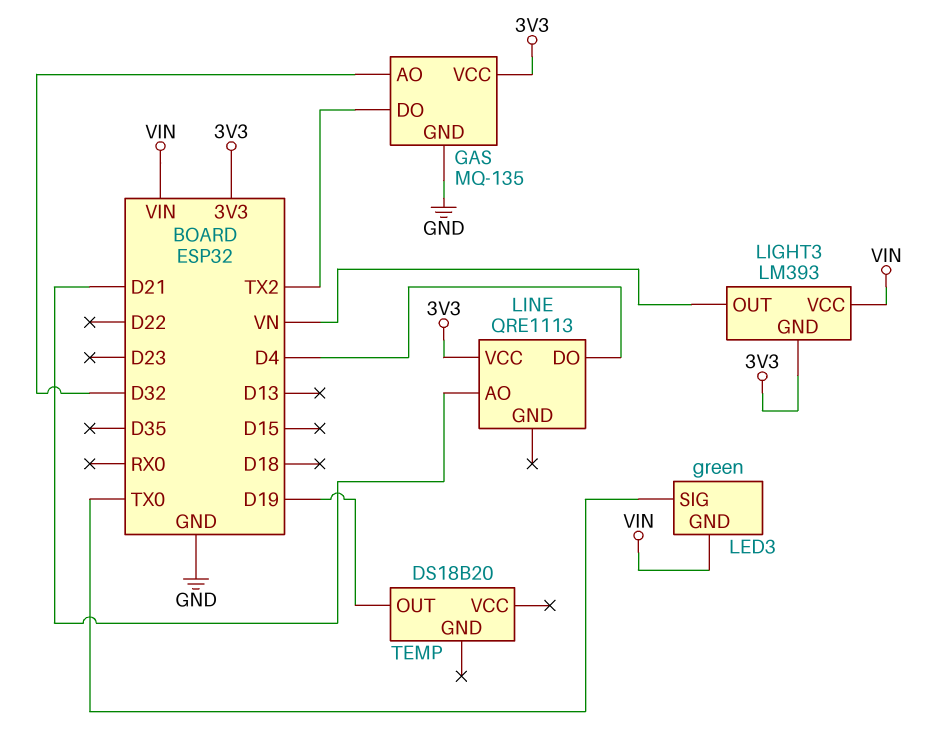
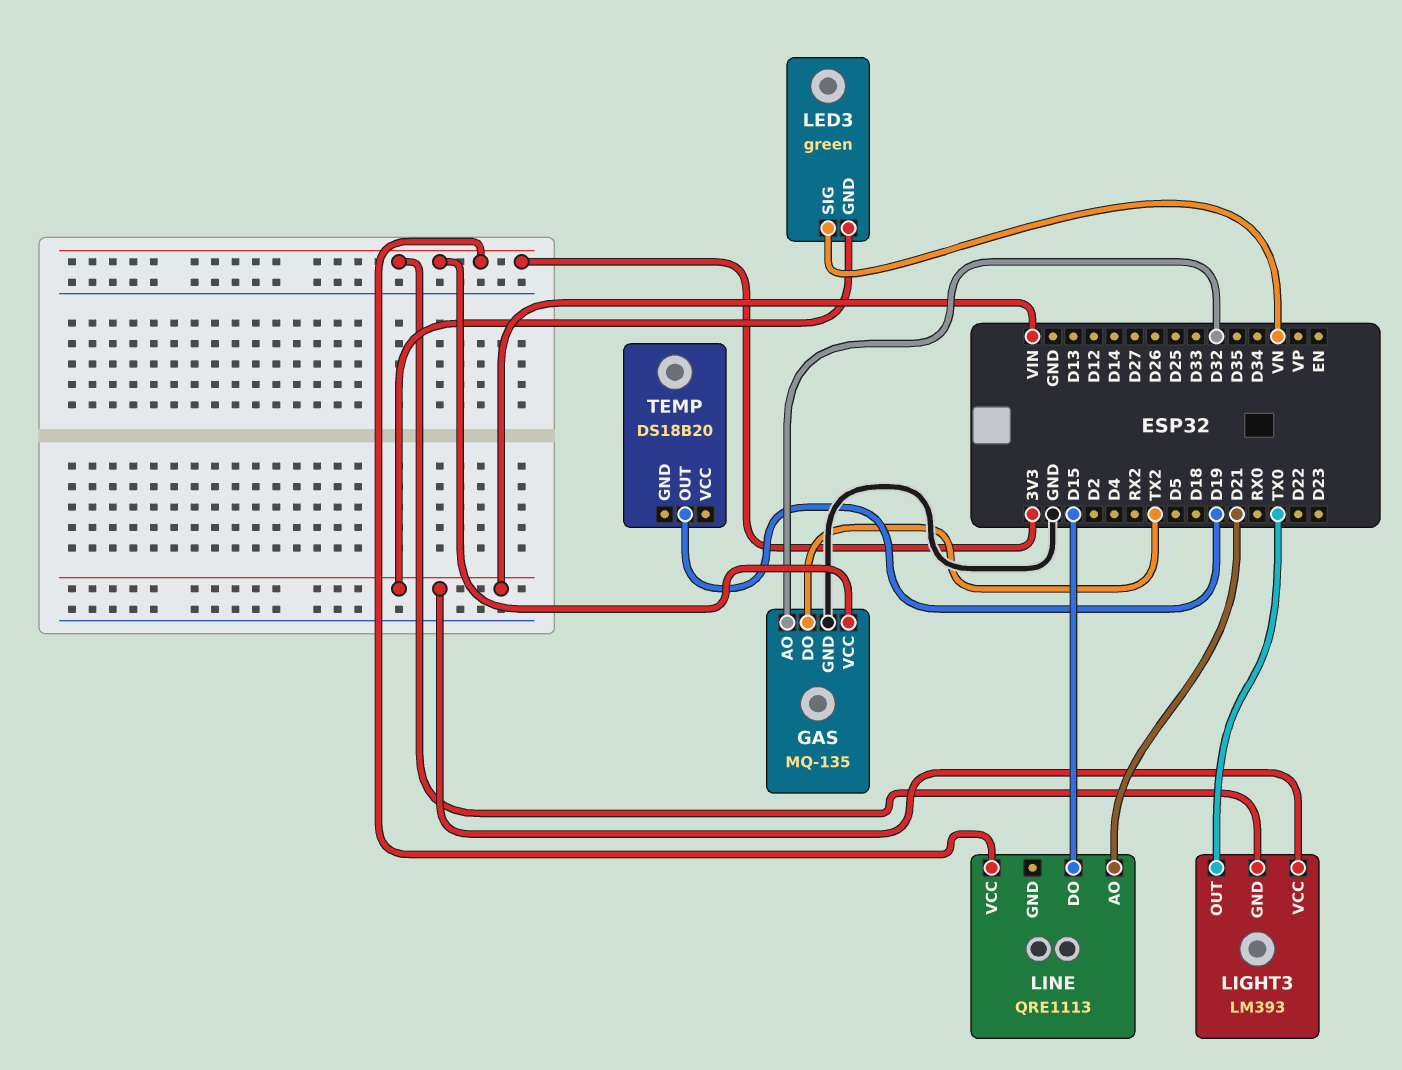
LED3 pin SIG: TX0 -> VN
LIGHT3 pin OUT: VN -> TX0
LINE pin DO: D4 -> D15

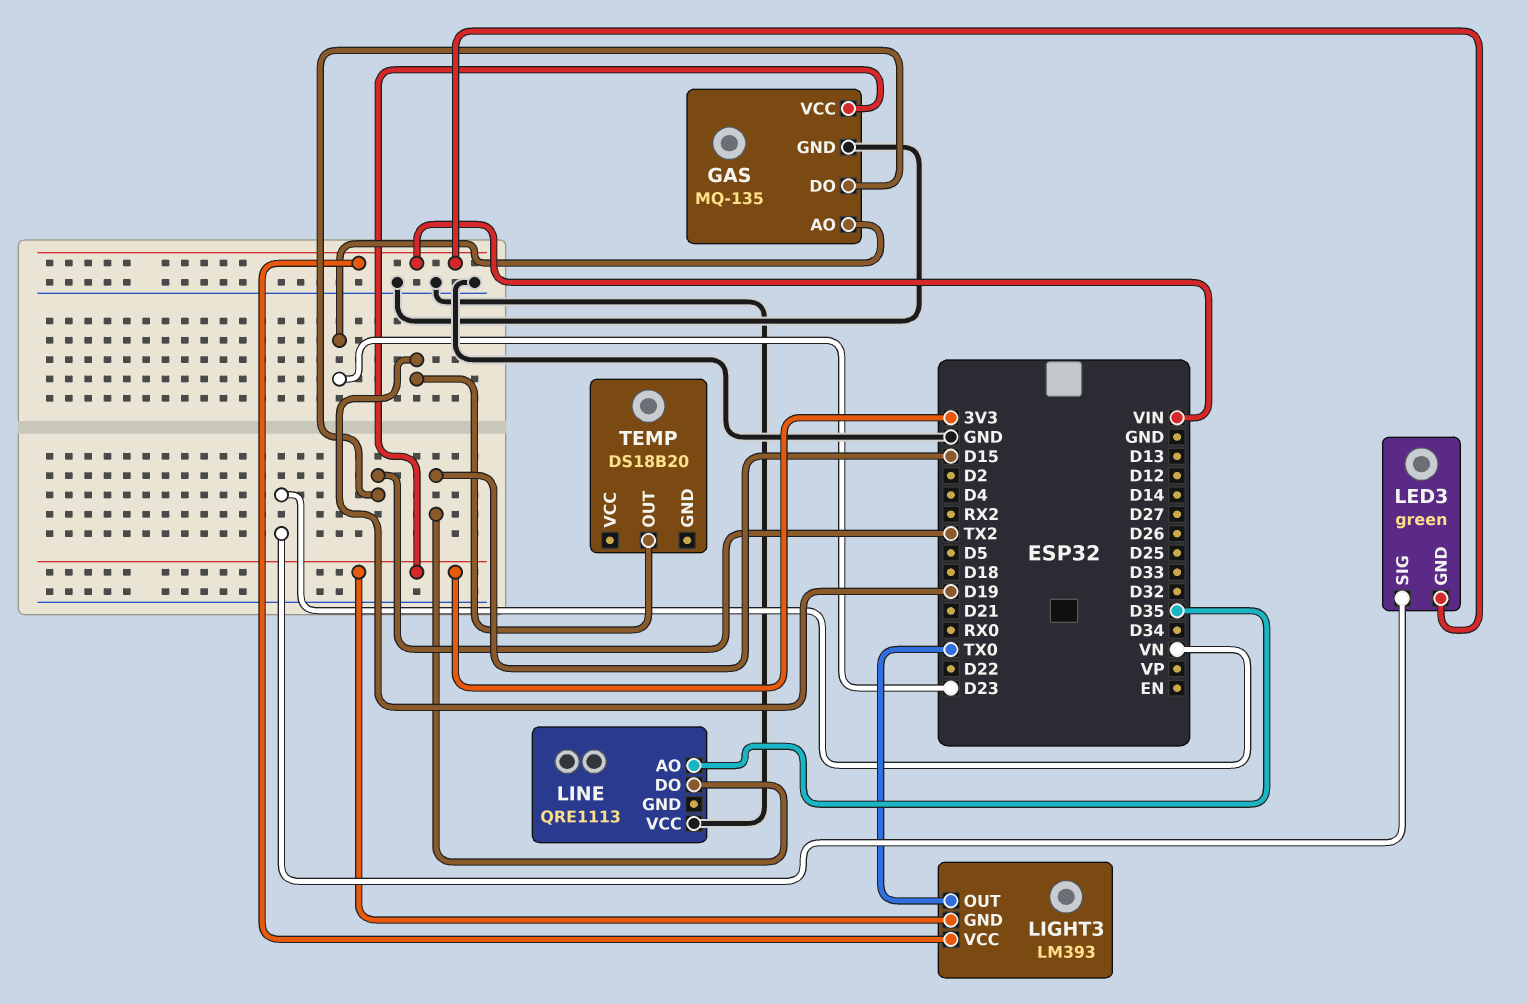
GAS pin AO: D32 -> D23
LINE pin AO: D21 -> D35
LINE pin VCC: 3V3 -> GND

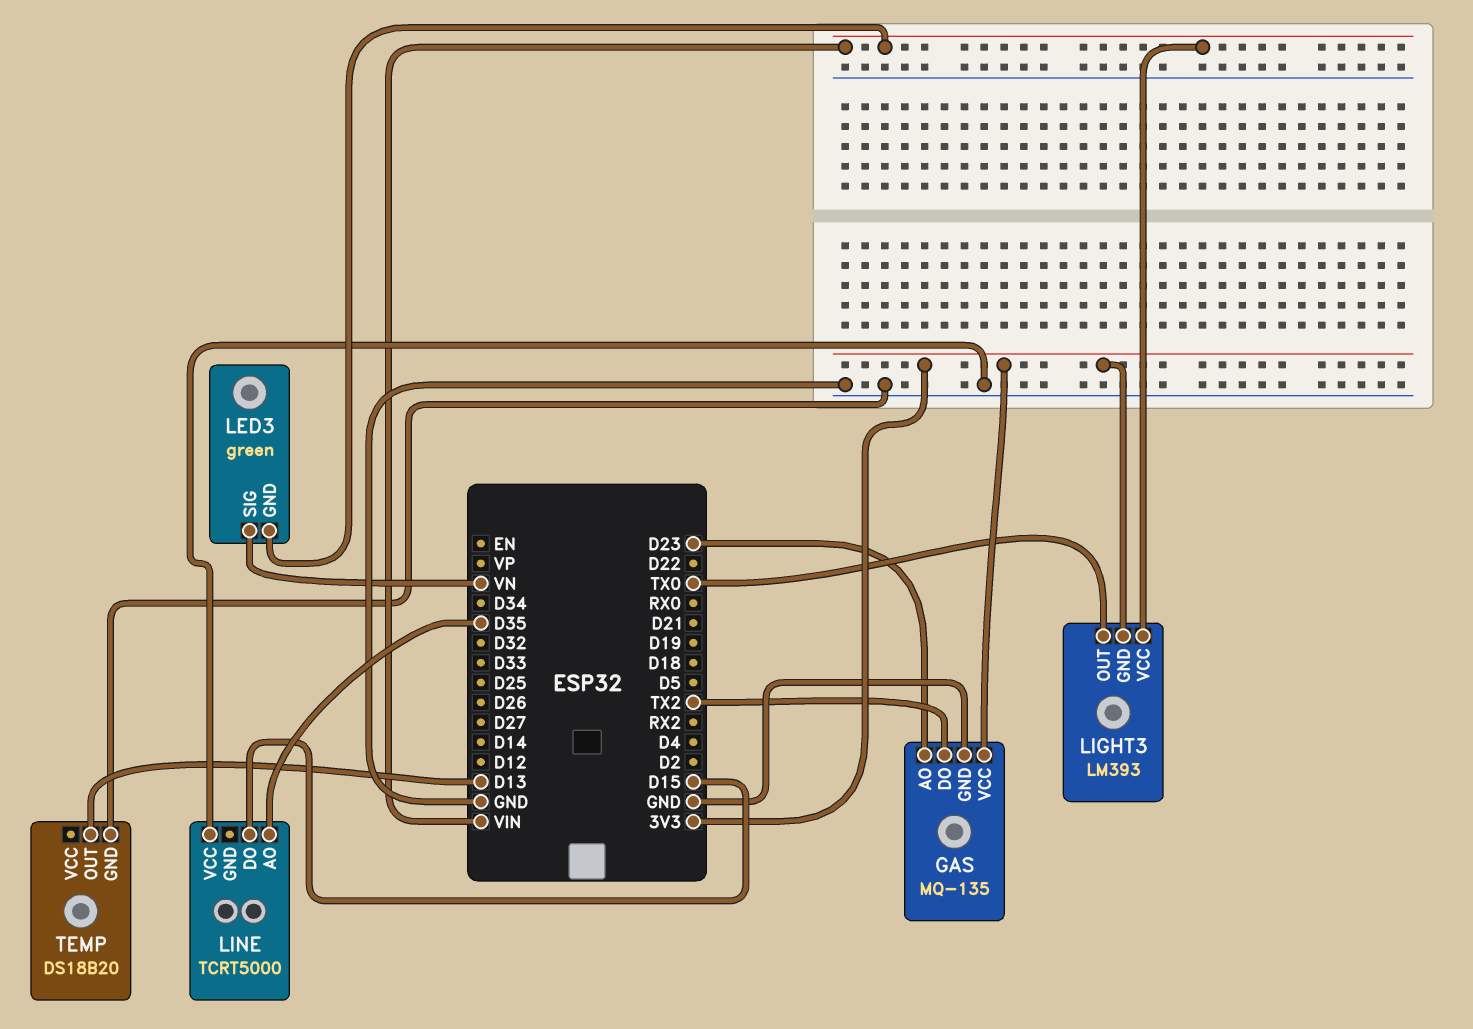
LINE: QRE1113 -> TCRT5000
TEMP pin GND: none -> GND
TEMP pin OUT: D19 -> D13

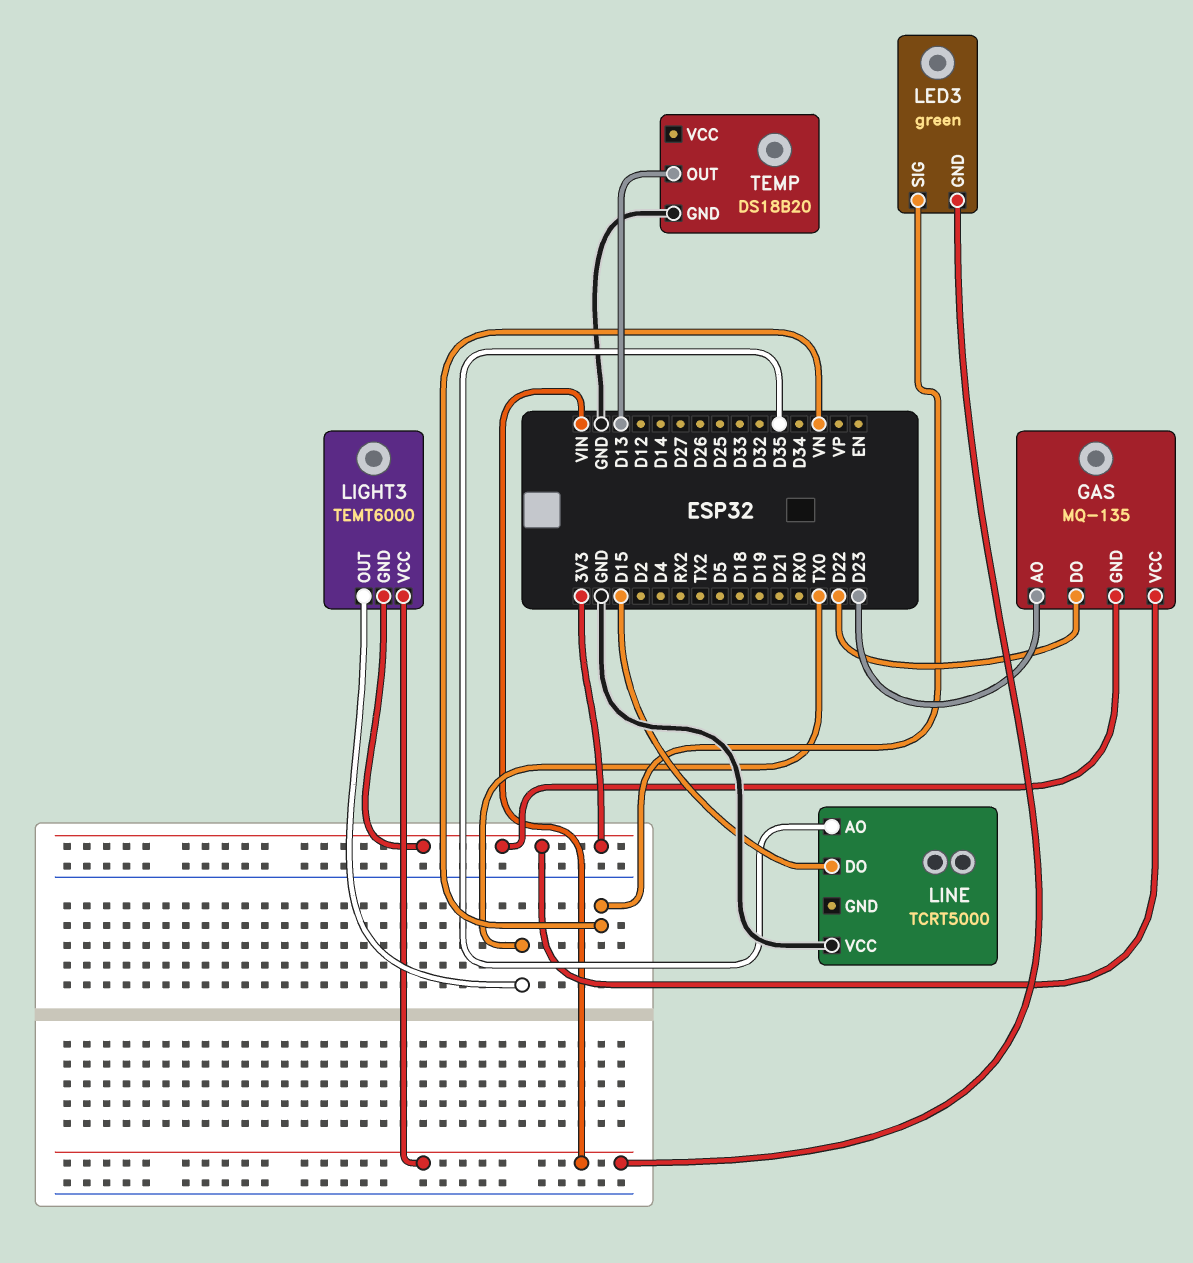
GAS pin DO: TX2 -> D22
GAS pin GND: GND -> 3V3
LIGHT3: LM393 -> TEMT6000

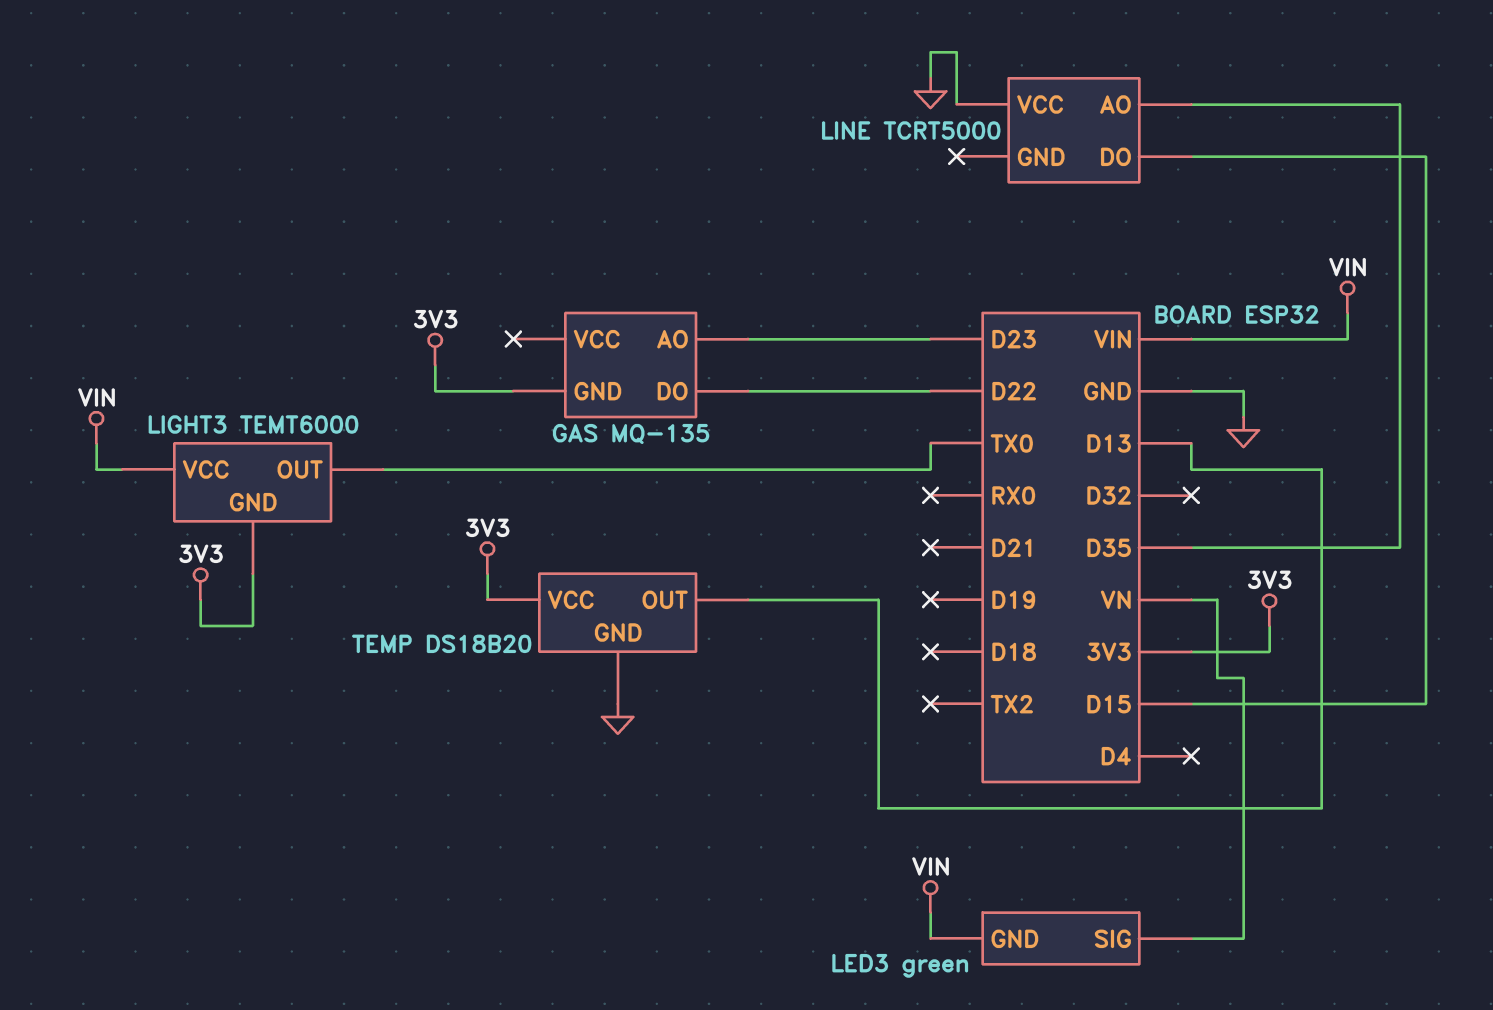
GAS pin VCC: 3V3 -> none
TEMP pin VCC: none -> 3V3

